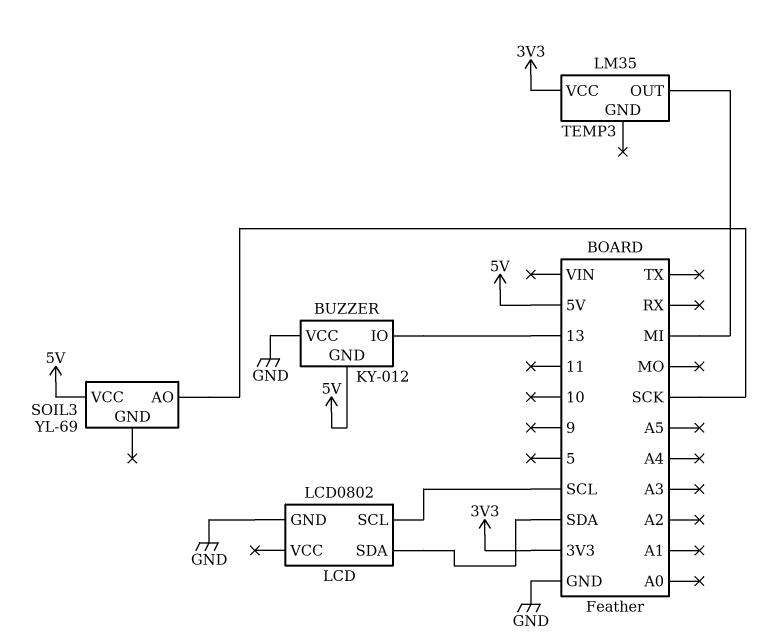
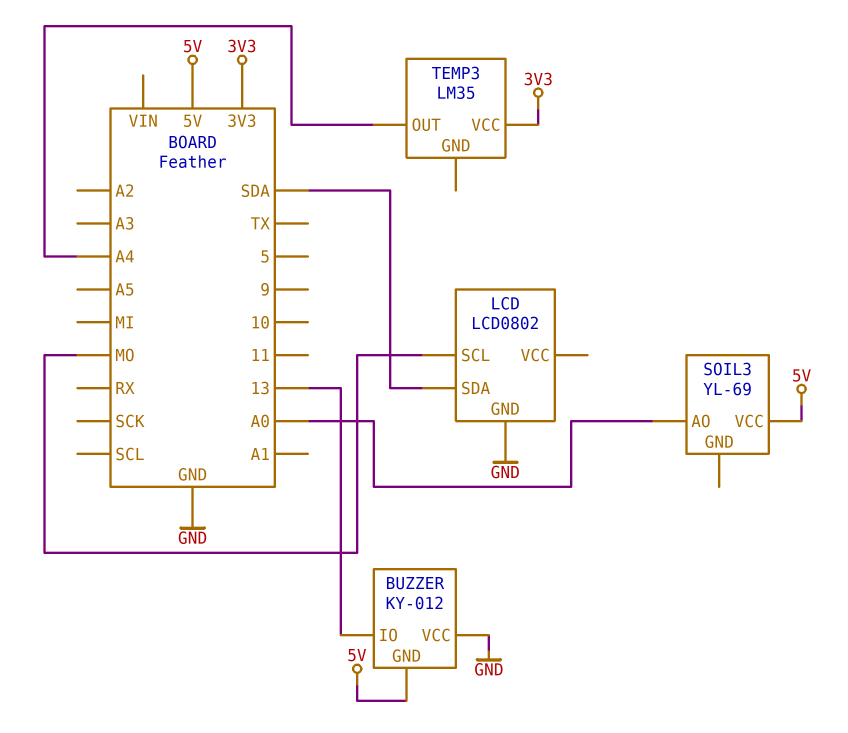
LCD pin SCL: SCL -> MO
SOIL3 pin AO: SCK -> A0
TEMP3 pin OUT: MI -> A4

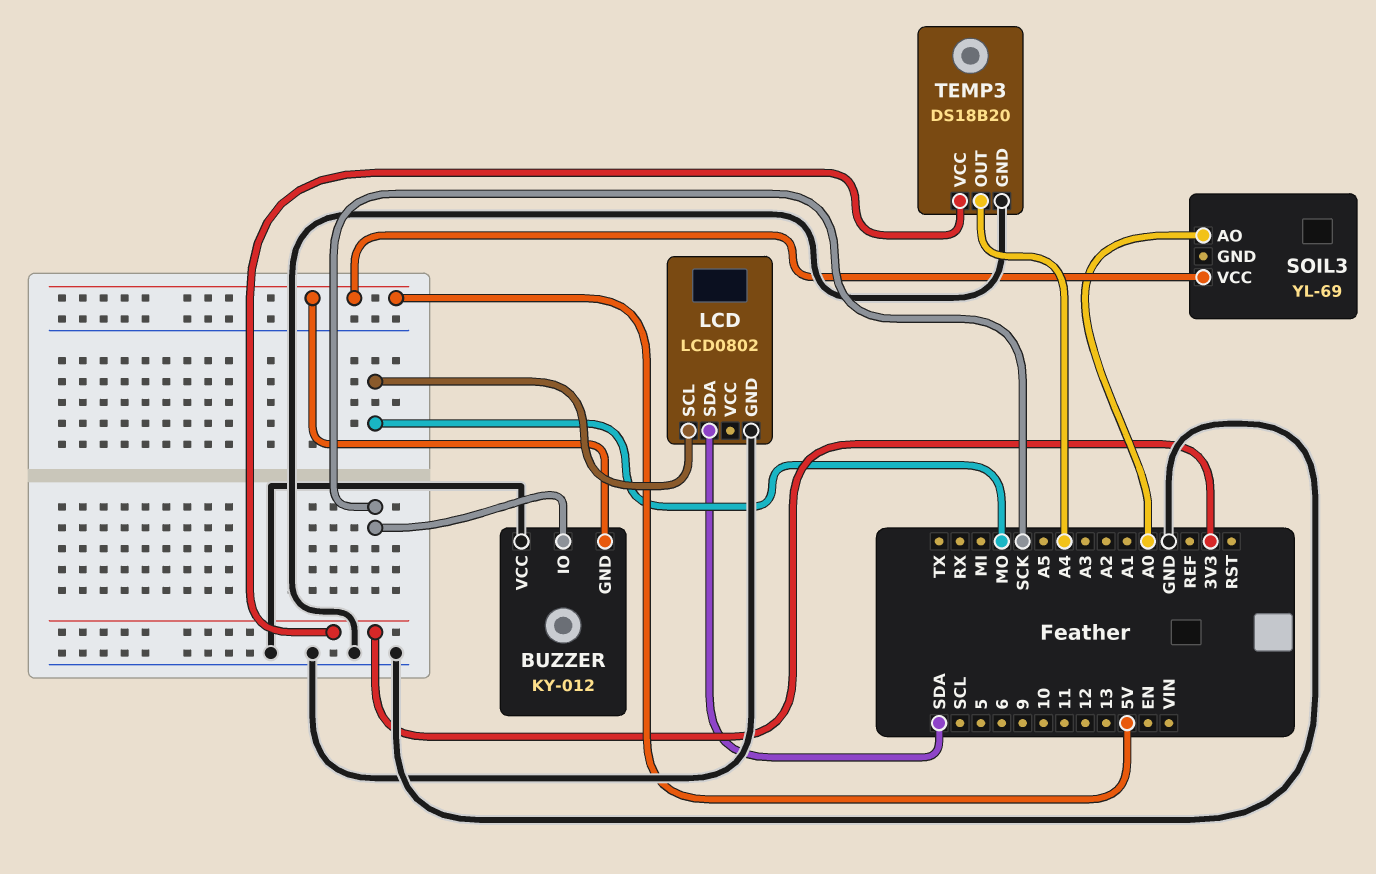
BUZZER pin IO: 13 -> SCK
TEMP3: LM35 -> DS18B20
TEMP3 pin GND: none -> GND

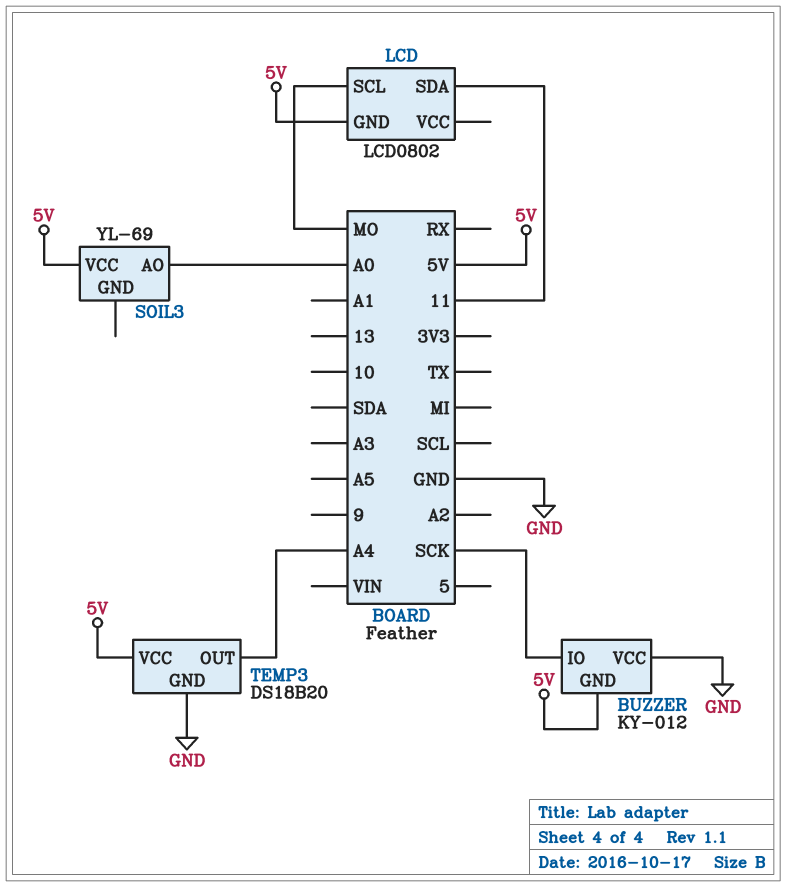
LCD pin GND: GND -> 5V
LCD pin SDA: SDA -> 11
TEMP3 pin VCC: 3V3 -> 5V

